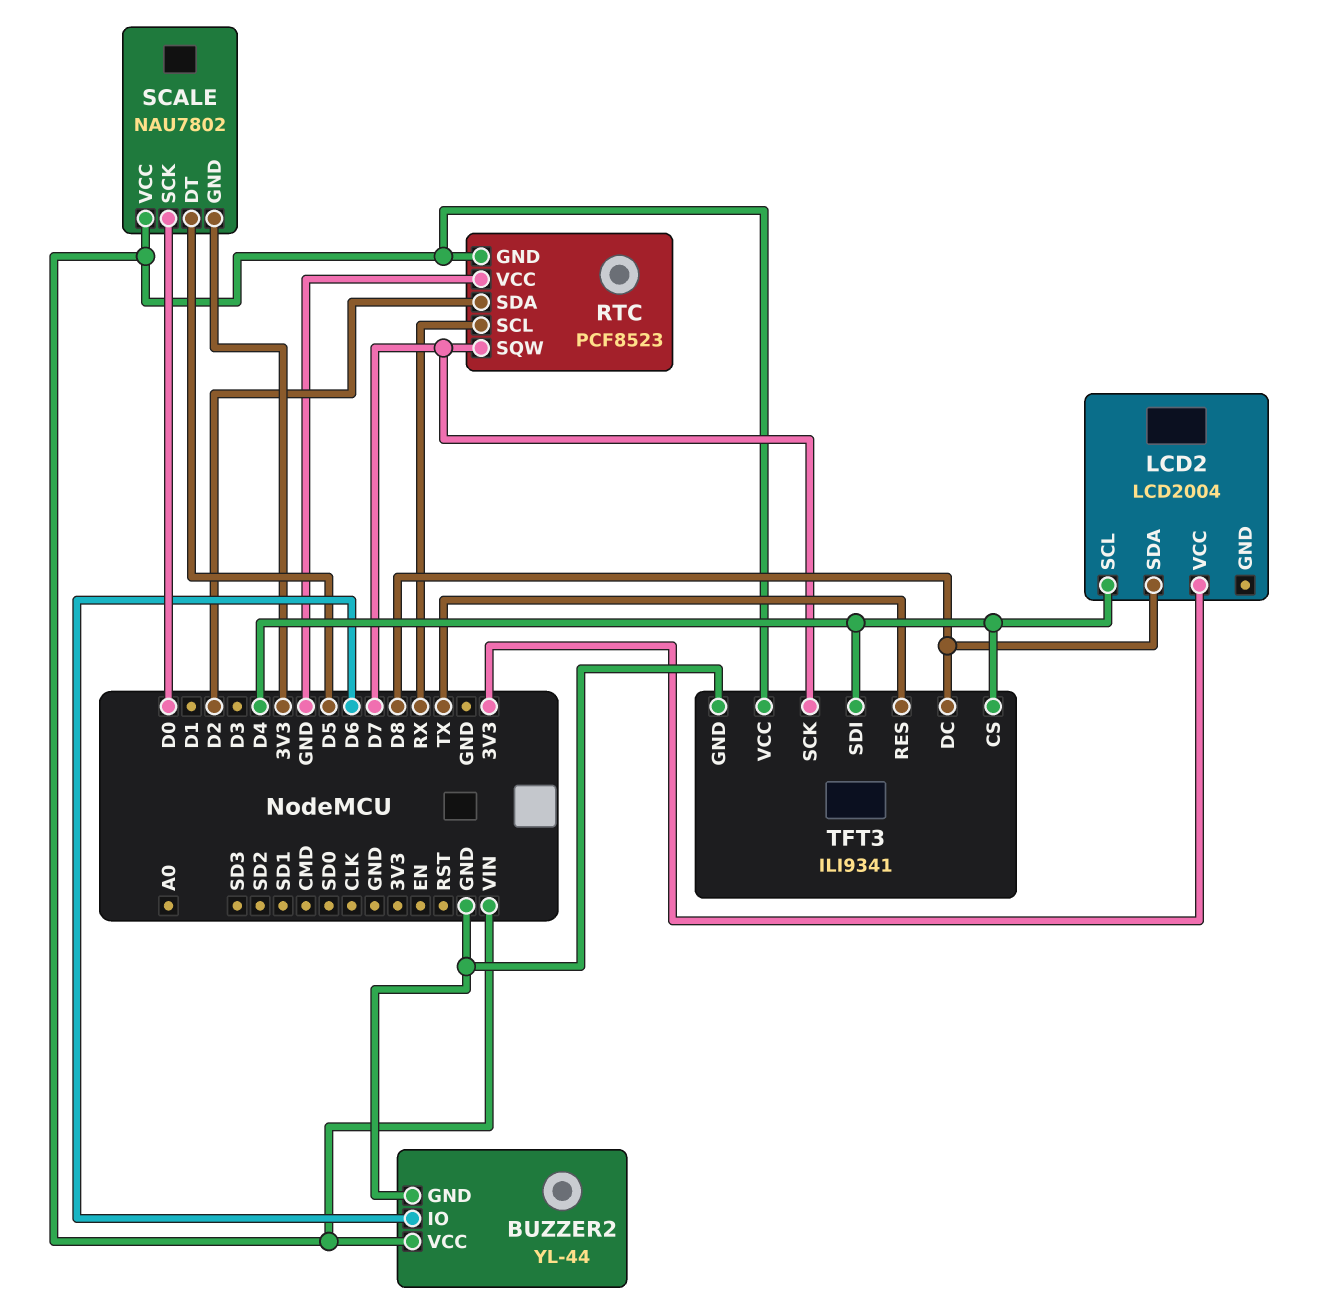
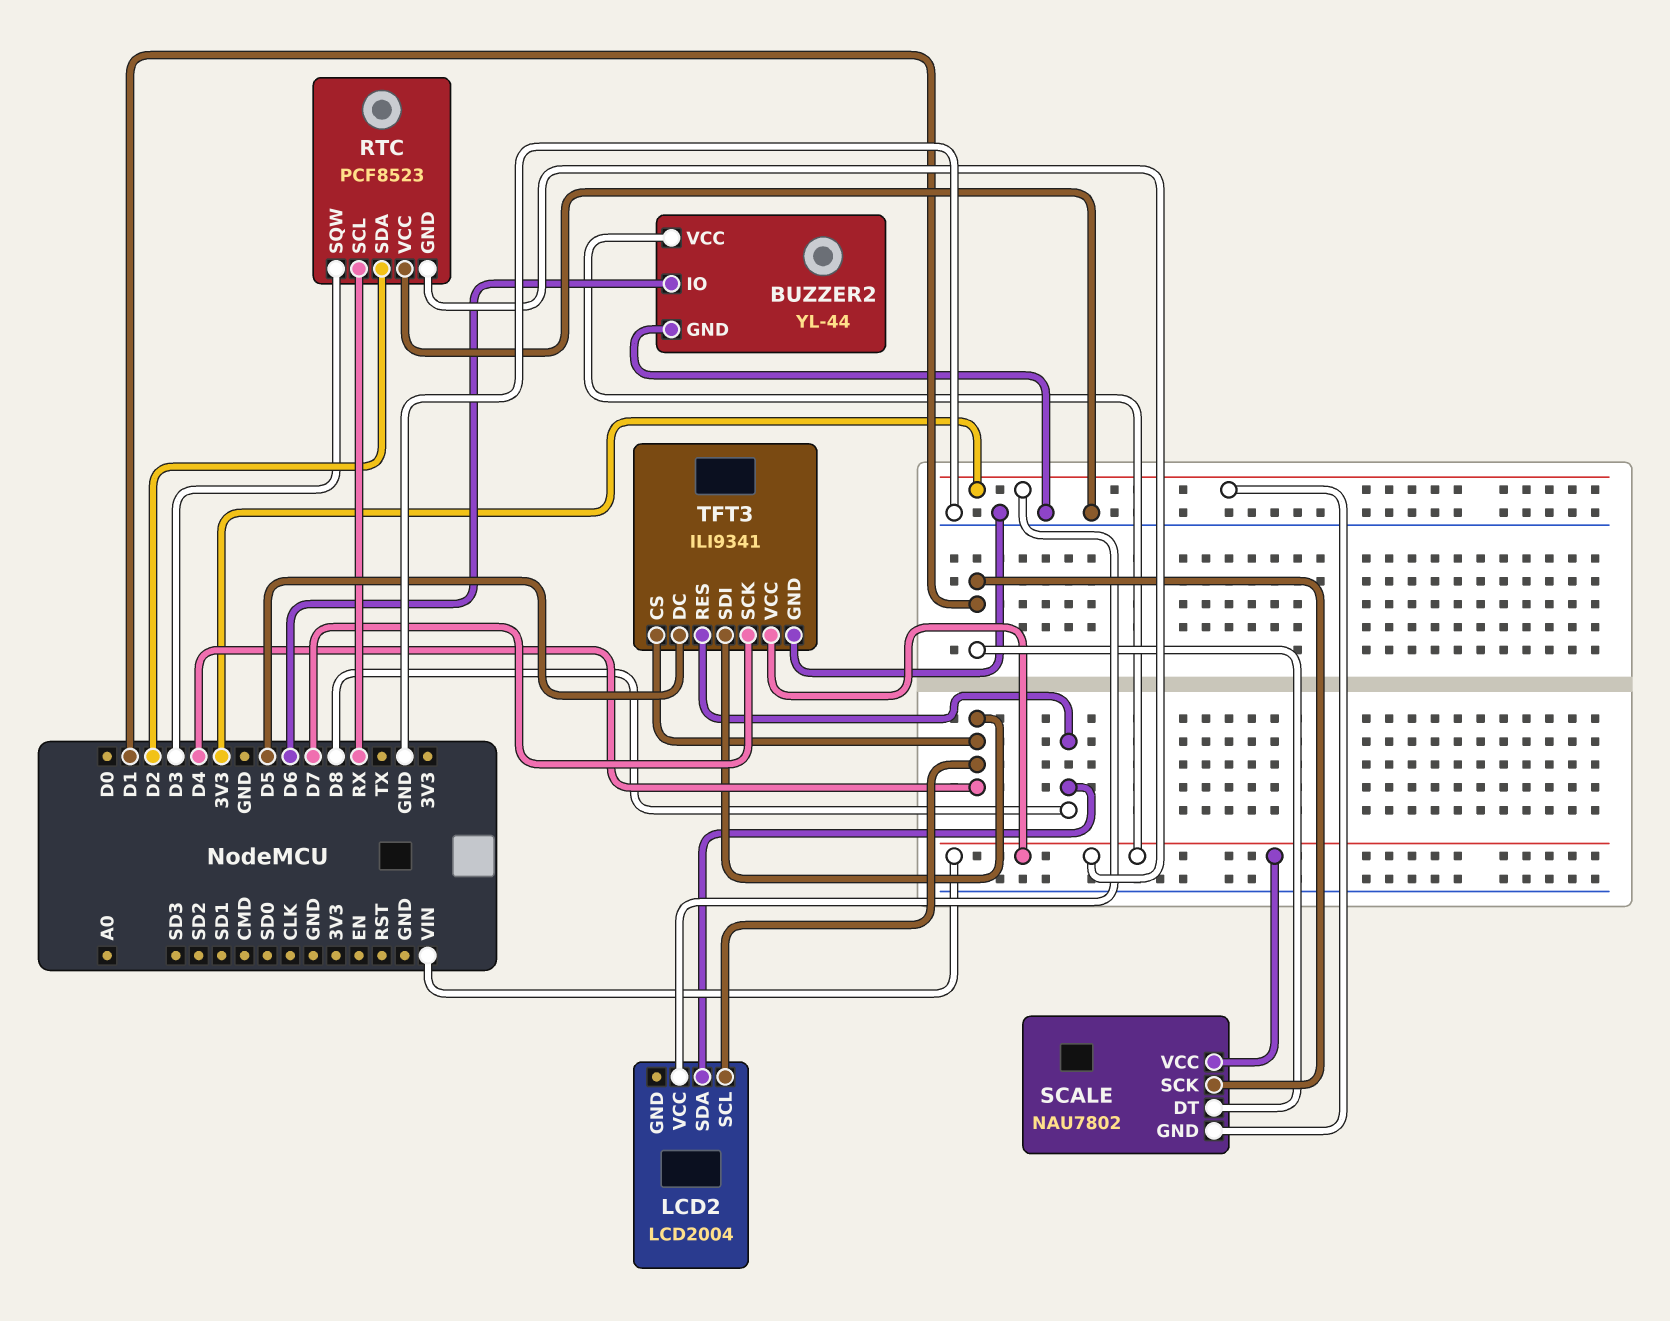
RTC pin SQW: D7 -> D3
SCALE pin DT: D5 -> D1
SCALE pin SCK: D0 -> D1
TFT3 pin DC: D8 -> D5
TFT3 pin RES: TX -> D8

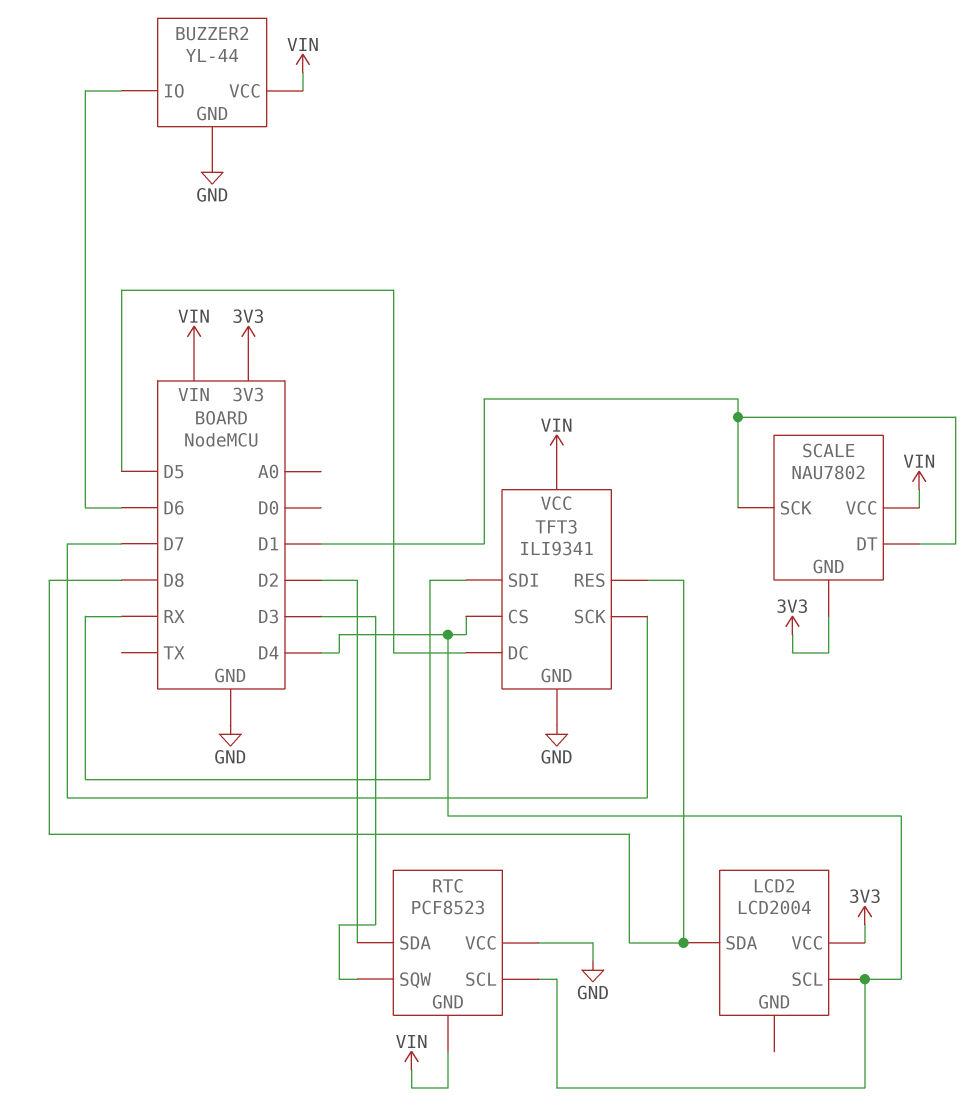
RTC pin SCL: RX -> D4
TFT3 pin SDI: D4 -> RX

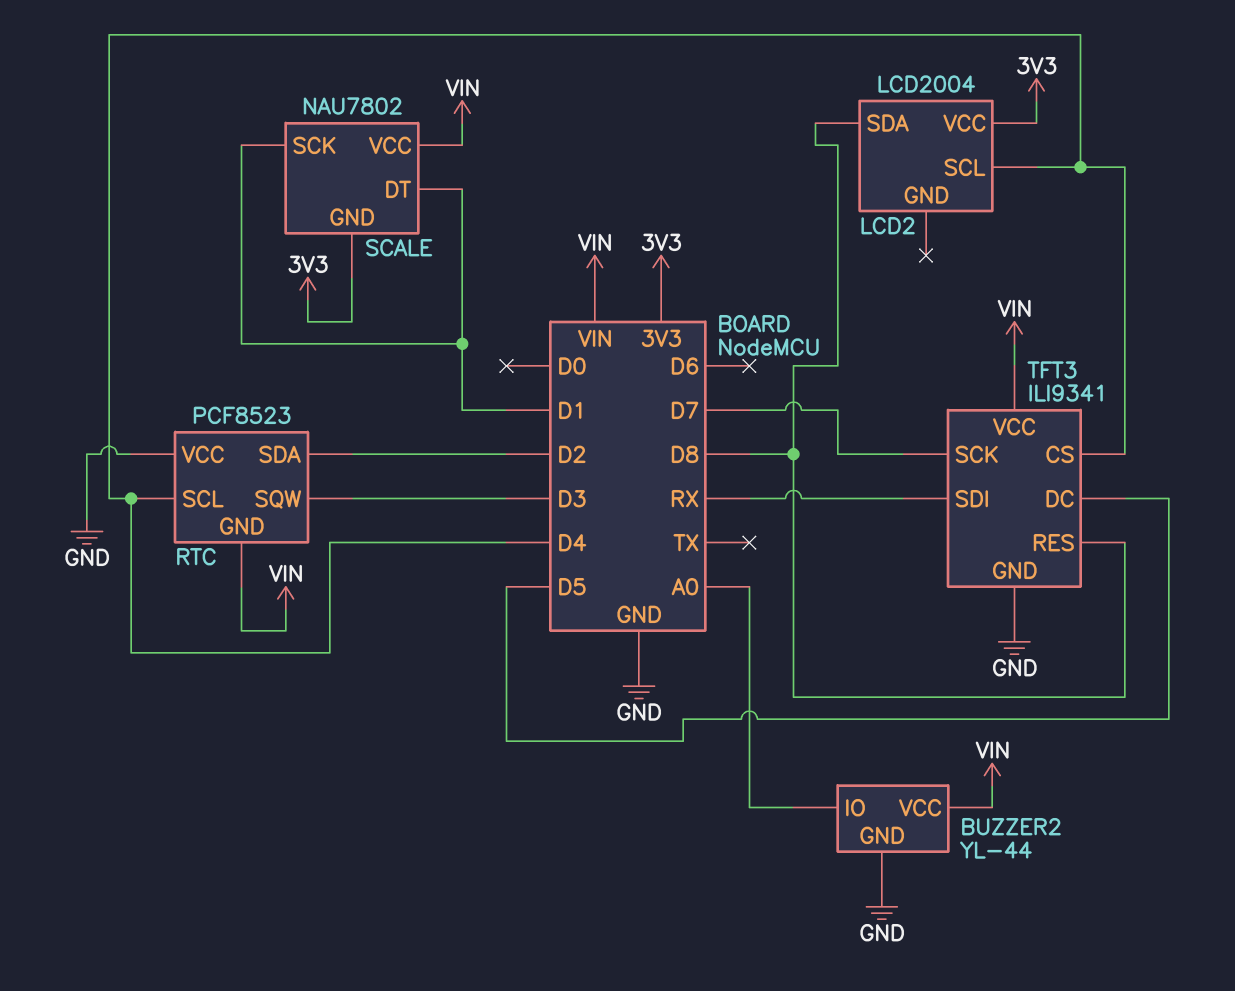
BUZZER2 pin IO: D6 -> A0

